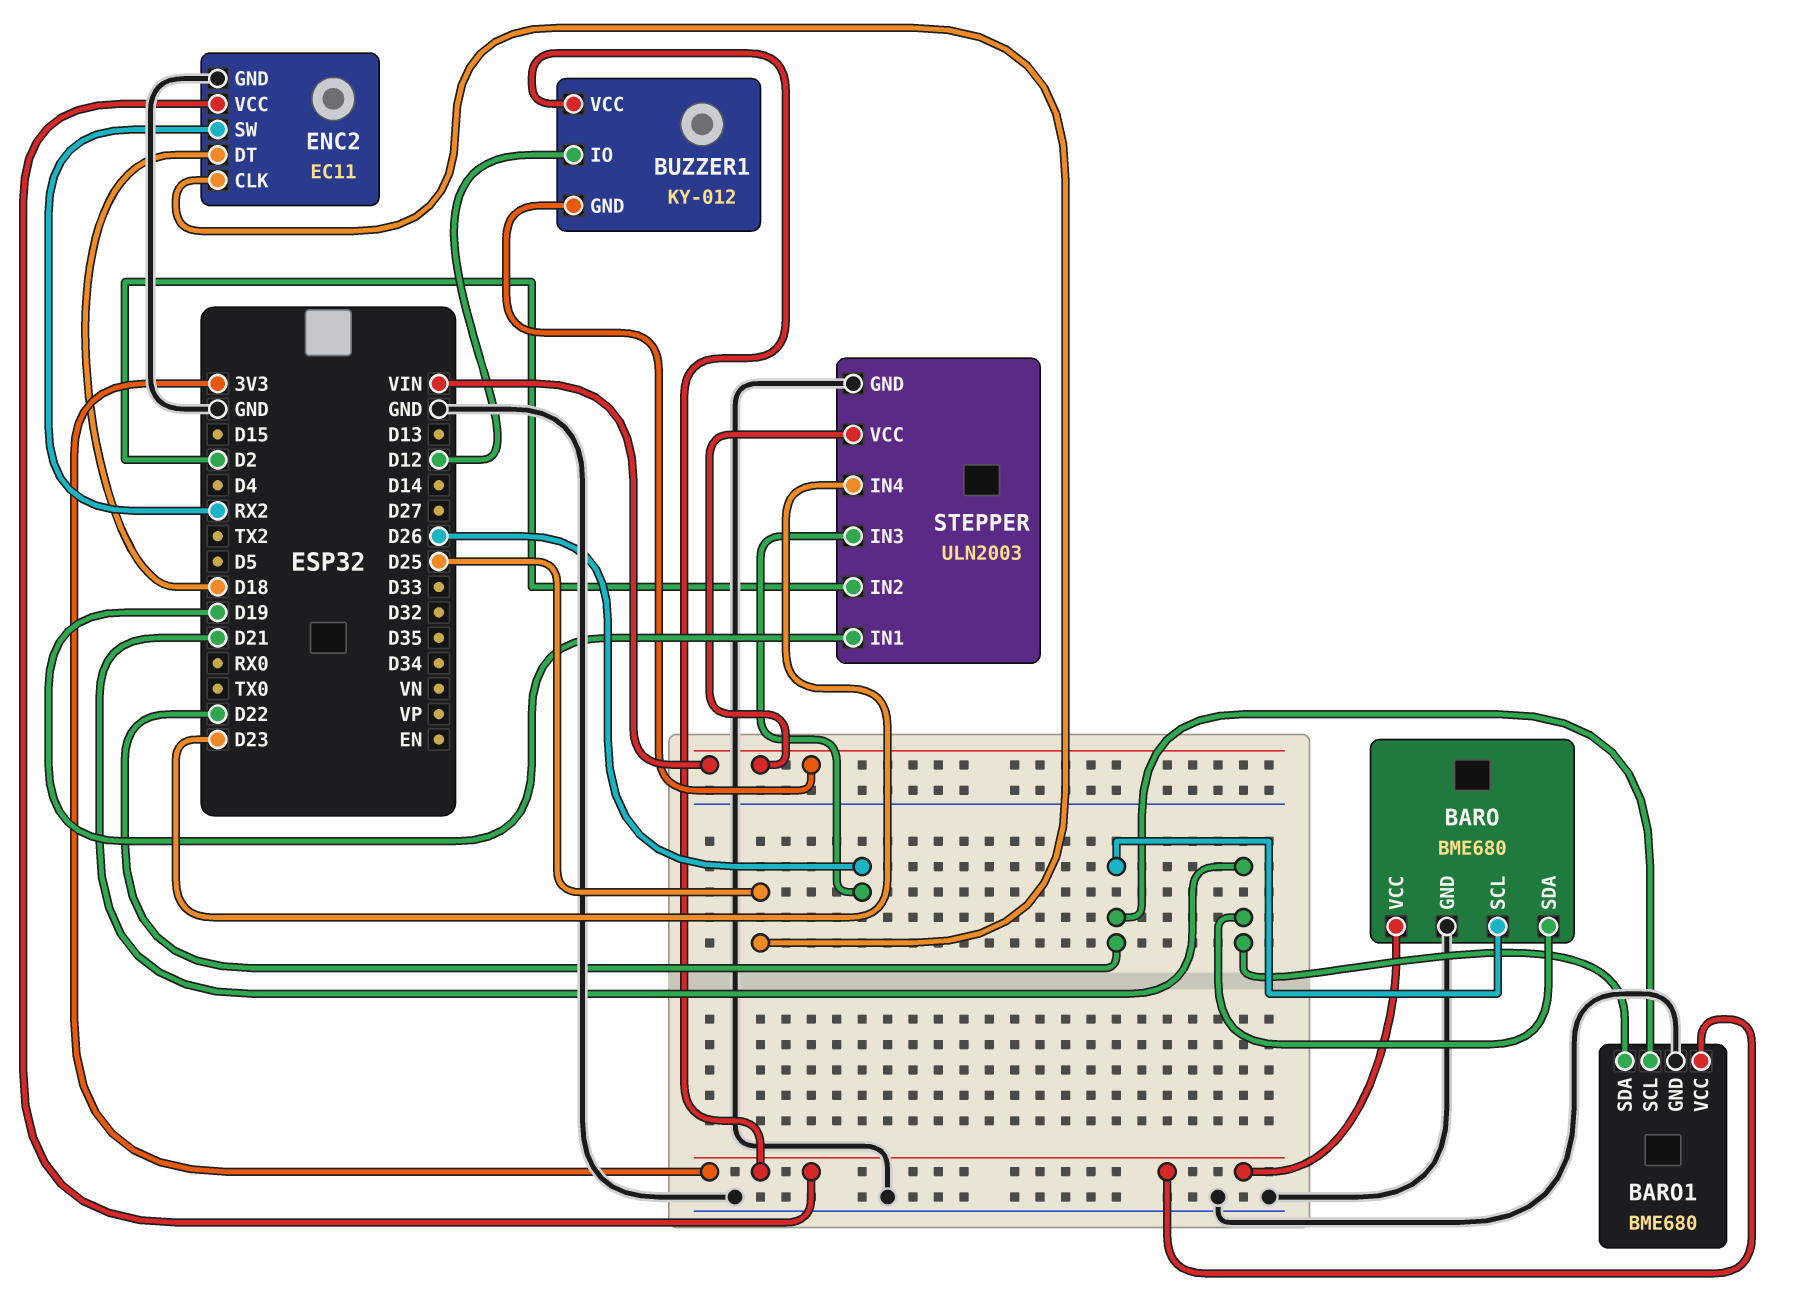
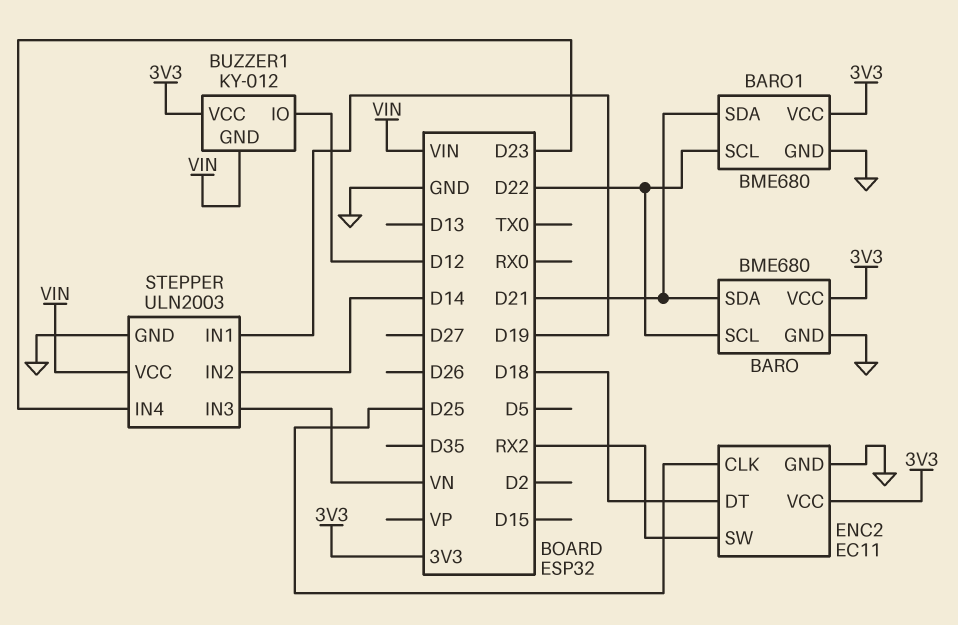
STEPPER pin IN2: D2 -> D14
STEPPER pin IN3: D26 -> VN

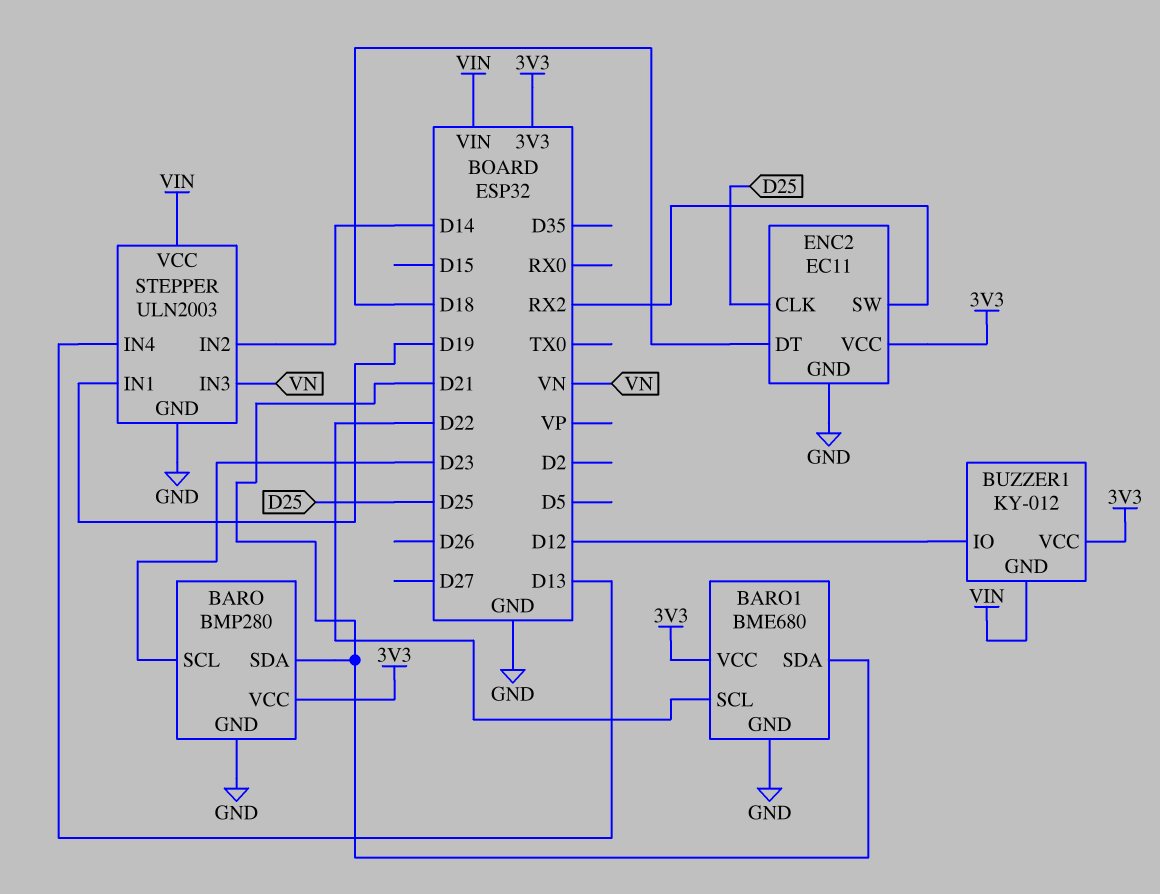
BARO: BME680 -> BMP280
BARO pin SCL: D22 -> D23
STEPPER pin IN4: D23 -> D13

